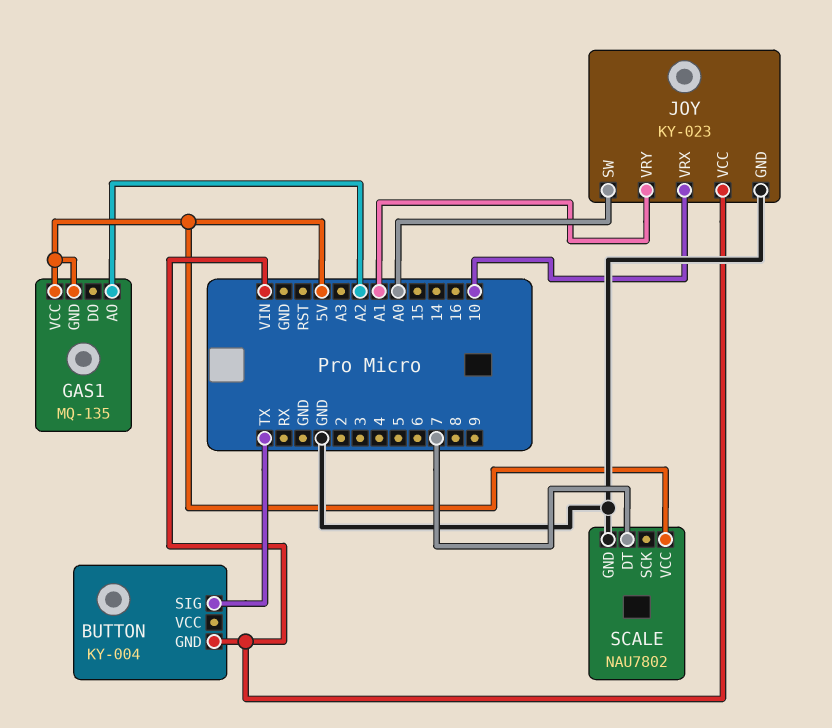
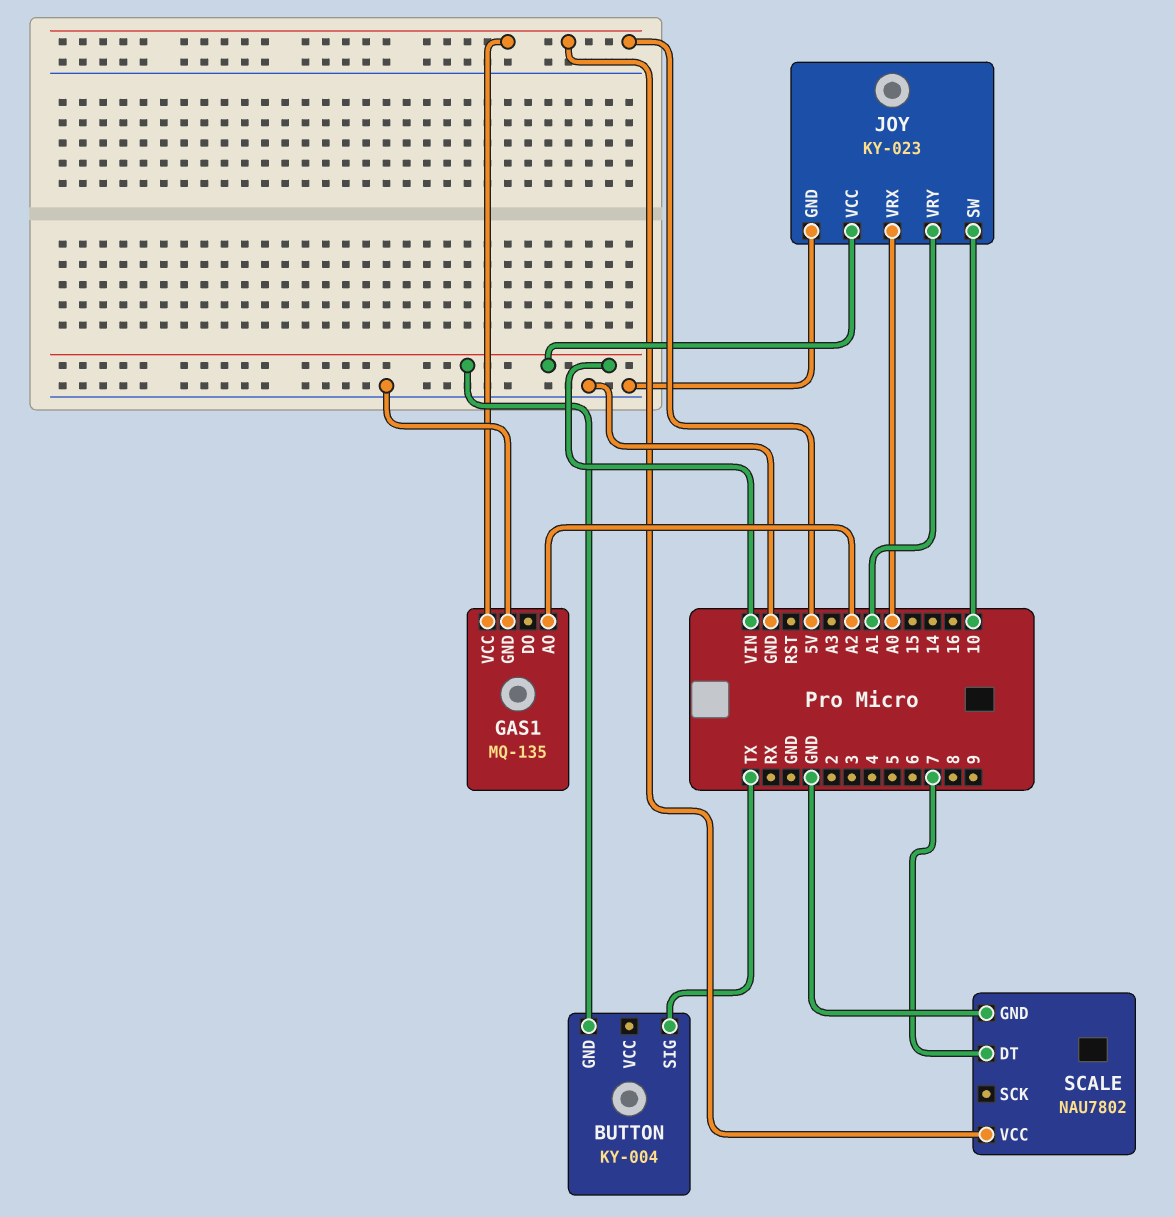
GAS1 pin GND: 5V -> GND
JOY pin SW: A0 -> 10
JOY pin VRX: 10 -> A0

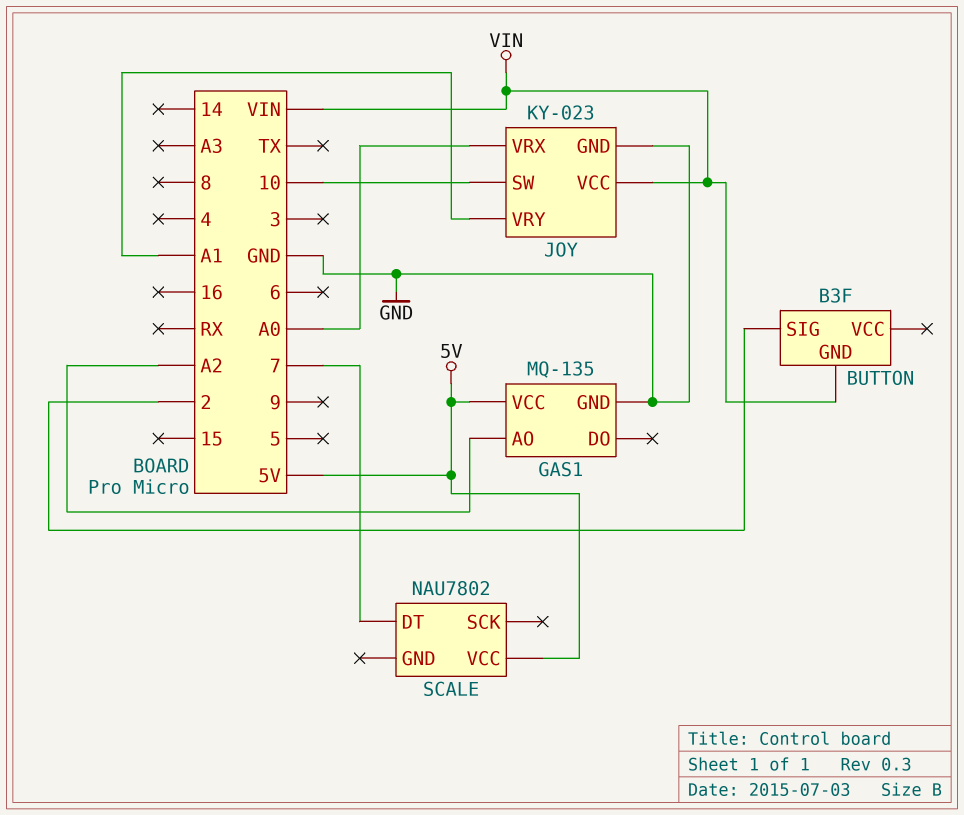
BUTTON: KY-004 -> B3F
BUTTON pin SIG: TX -> 2
SCALE pin GND: GND -> none

